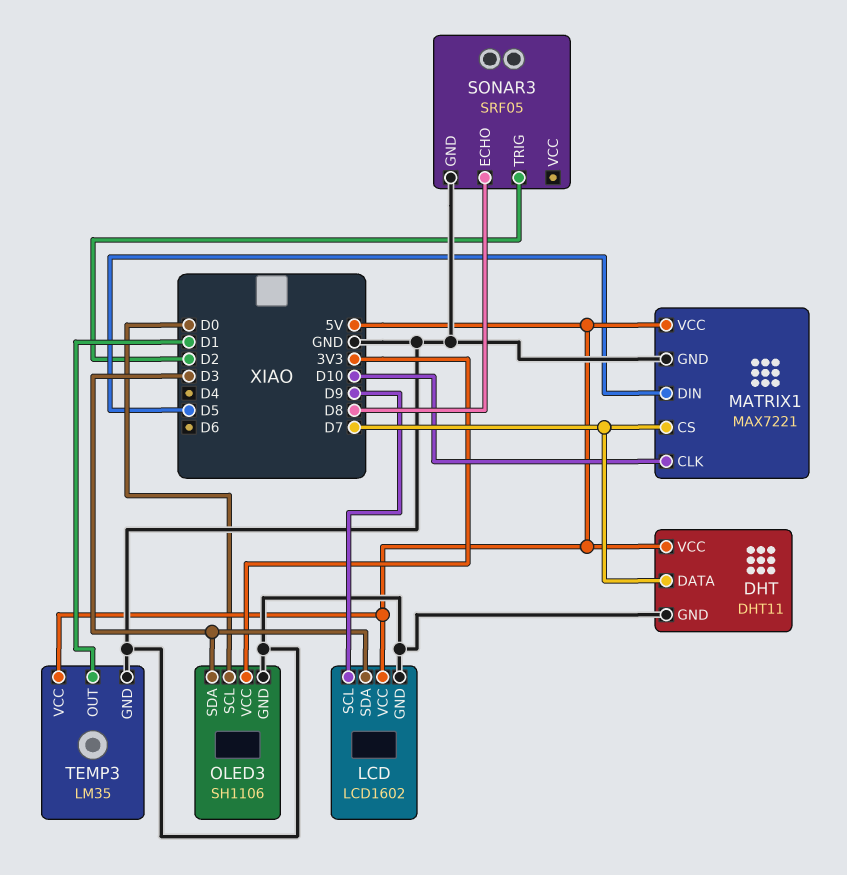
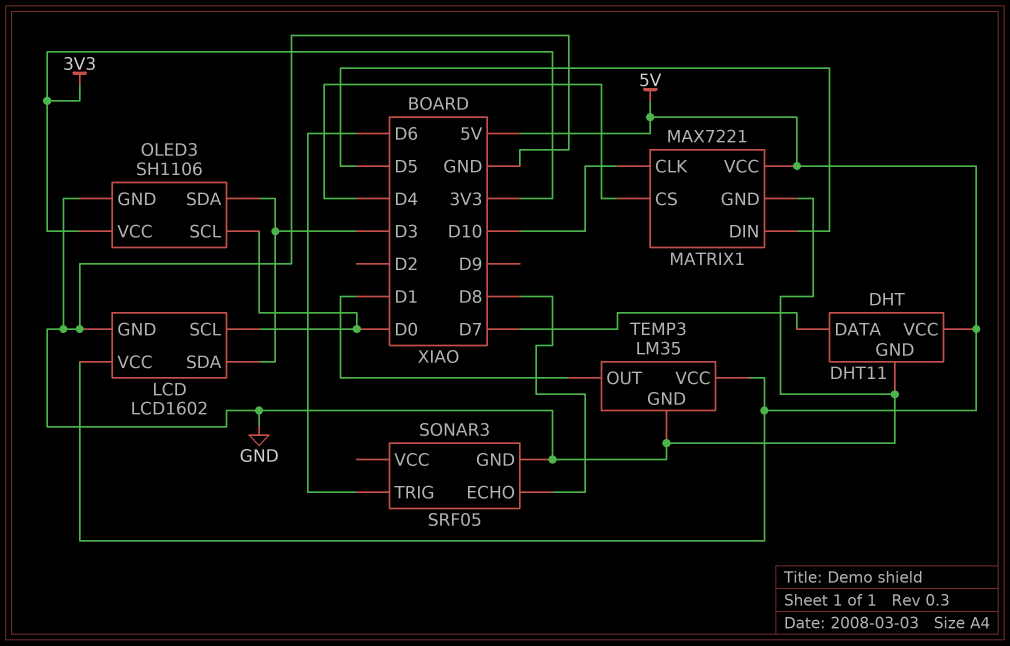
LCD pin SCL: D9 -> D0
MATRIX1 pin CS: D7 -> D4
SONAR3 pin TRIG: D2 -> D6

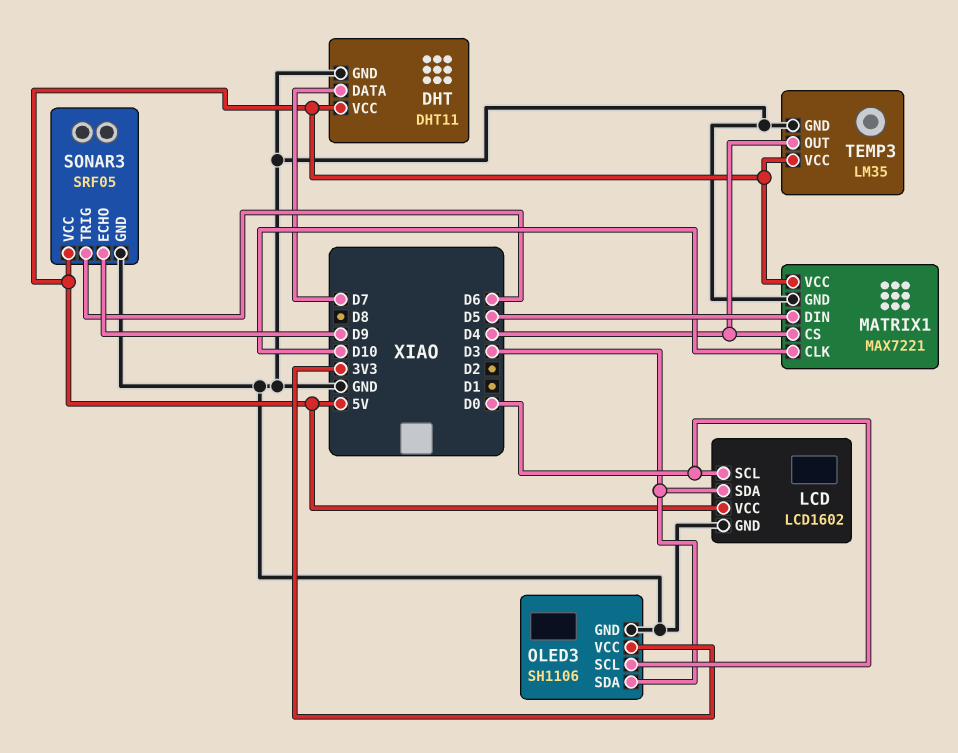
SONAR3 pin ECHO: D8 -> D9
SONAR3 pin VCC: none -> 5V
TEMP3 pin OUT: D1 -> D4

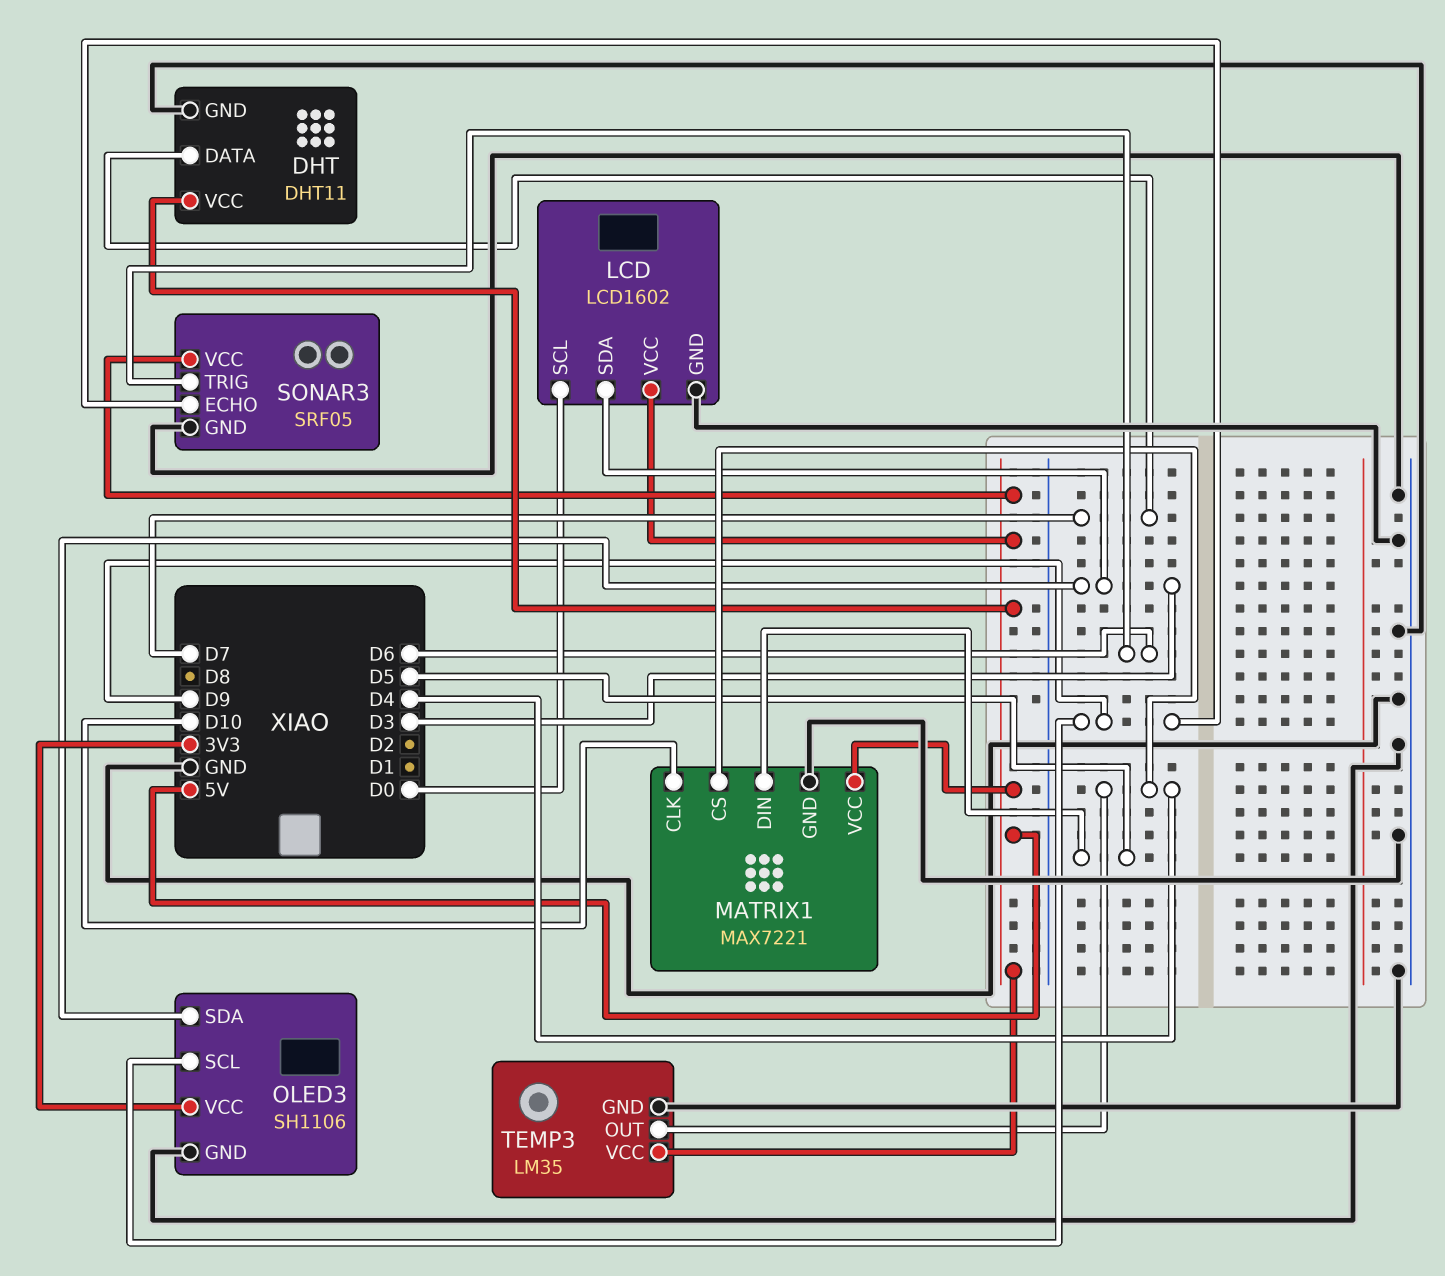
OLED3 pin SCL: D0 -> D9

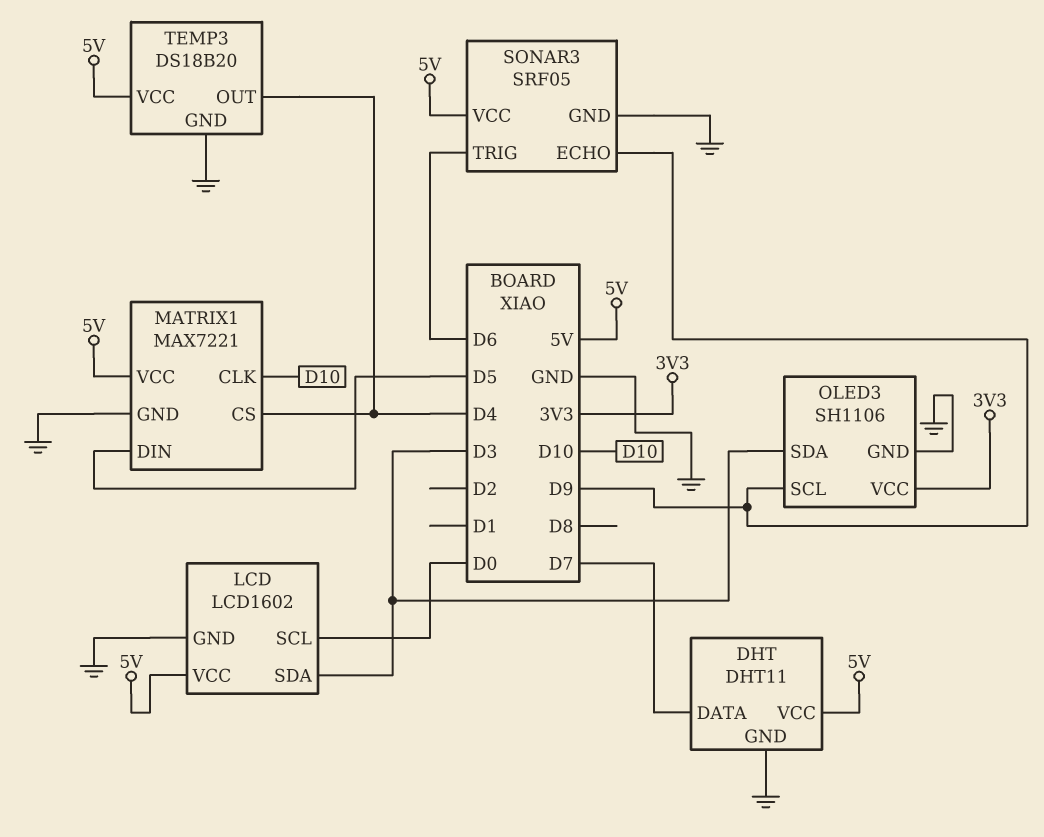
TEMP3: LM35 -> DS18B20

